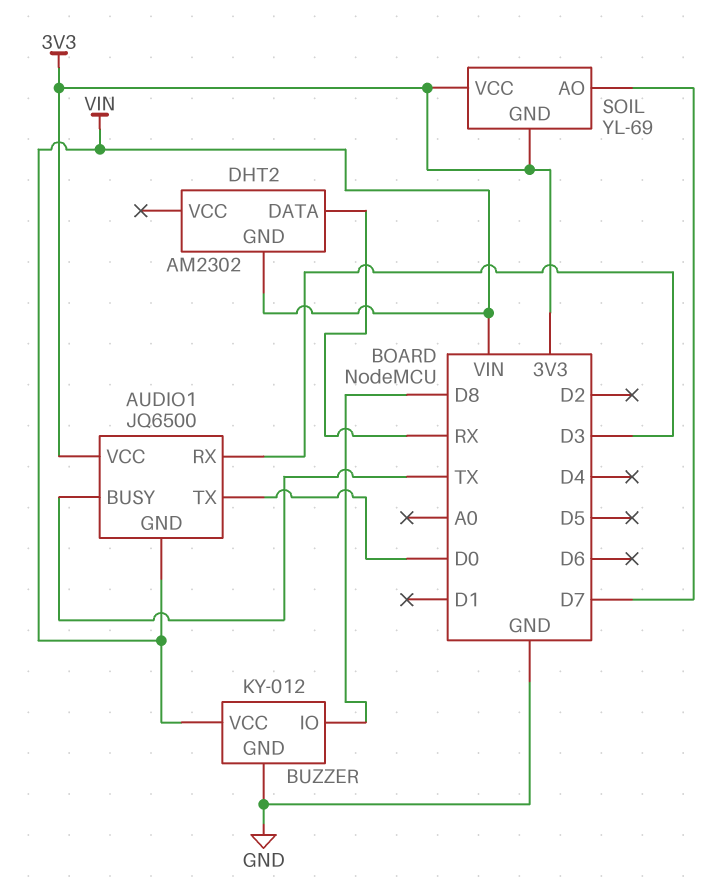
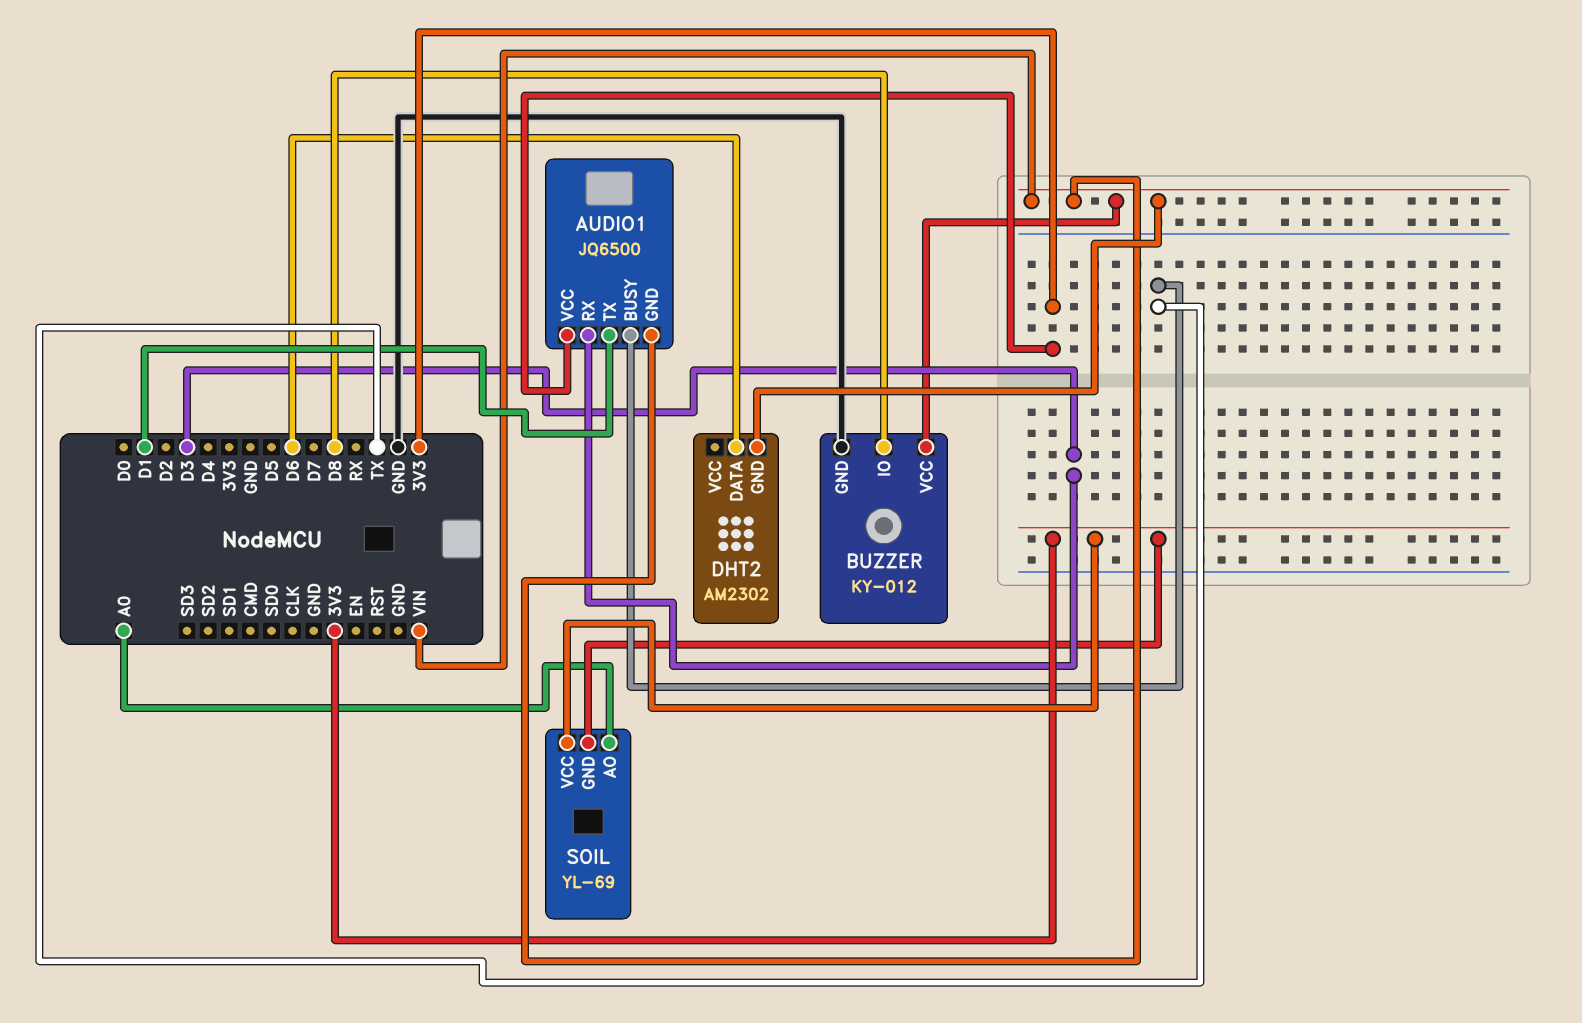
AUDIO1 pin TX: D0 -> D1
DHT2 pin DATA: RX -> D6
SOIL pin AO: D7 -> A0

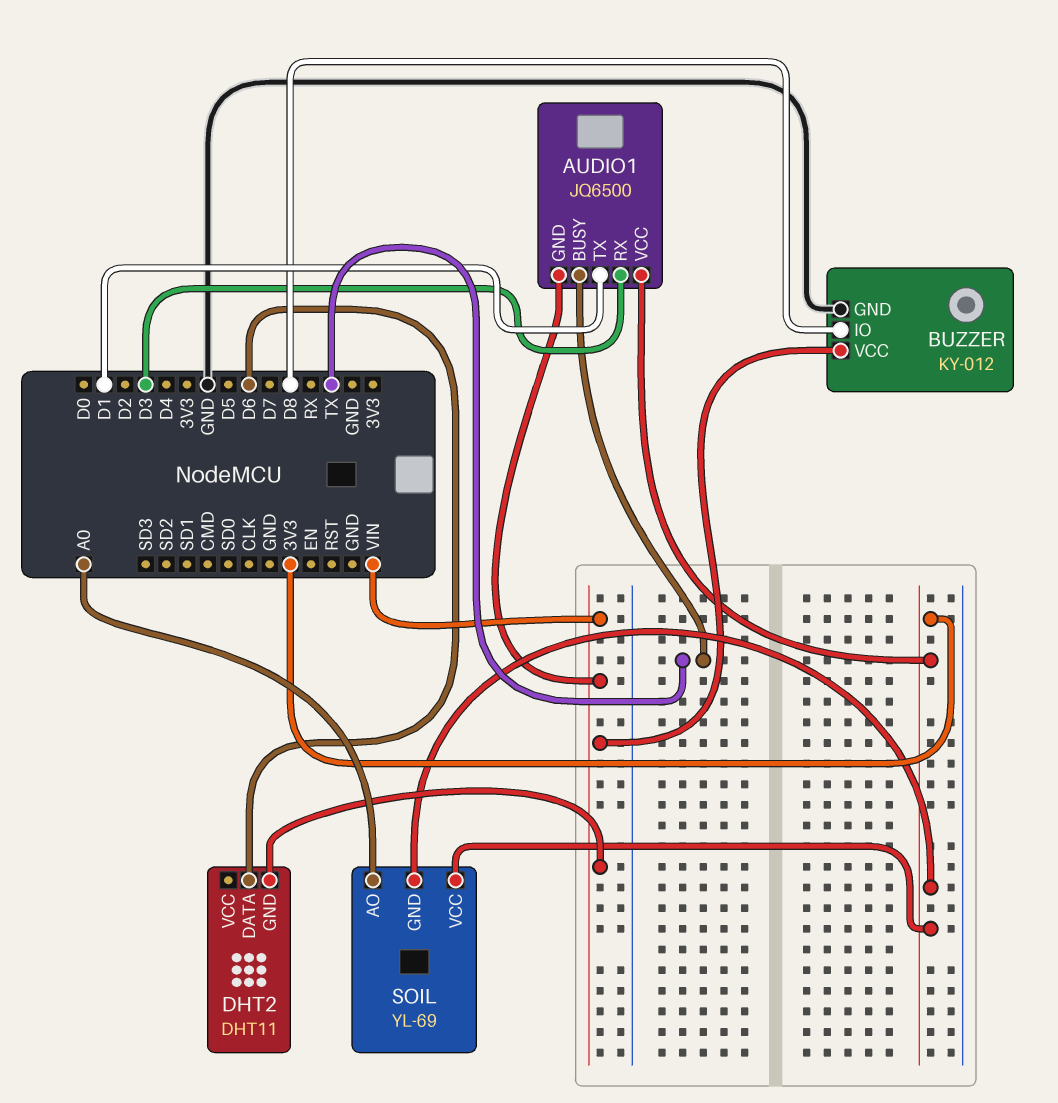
DHT2: AM2302 -> DHT11

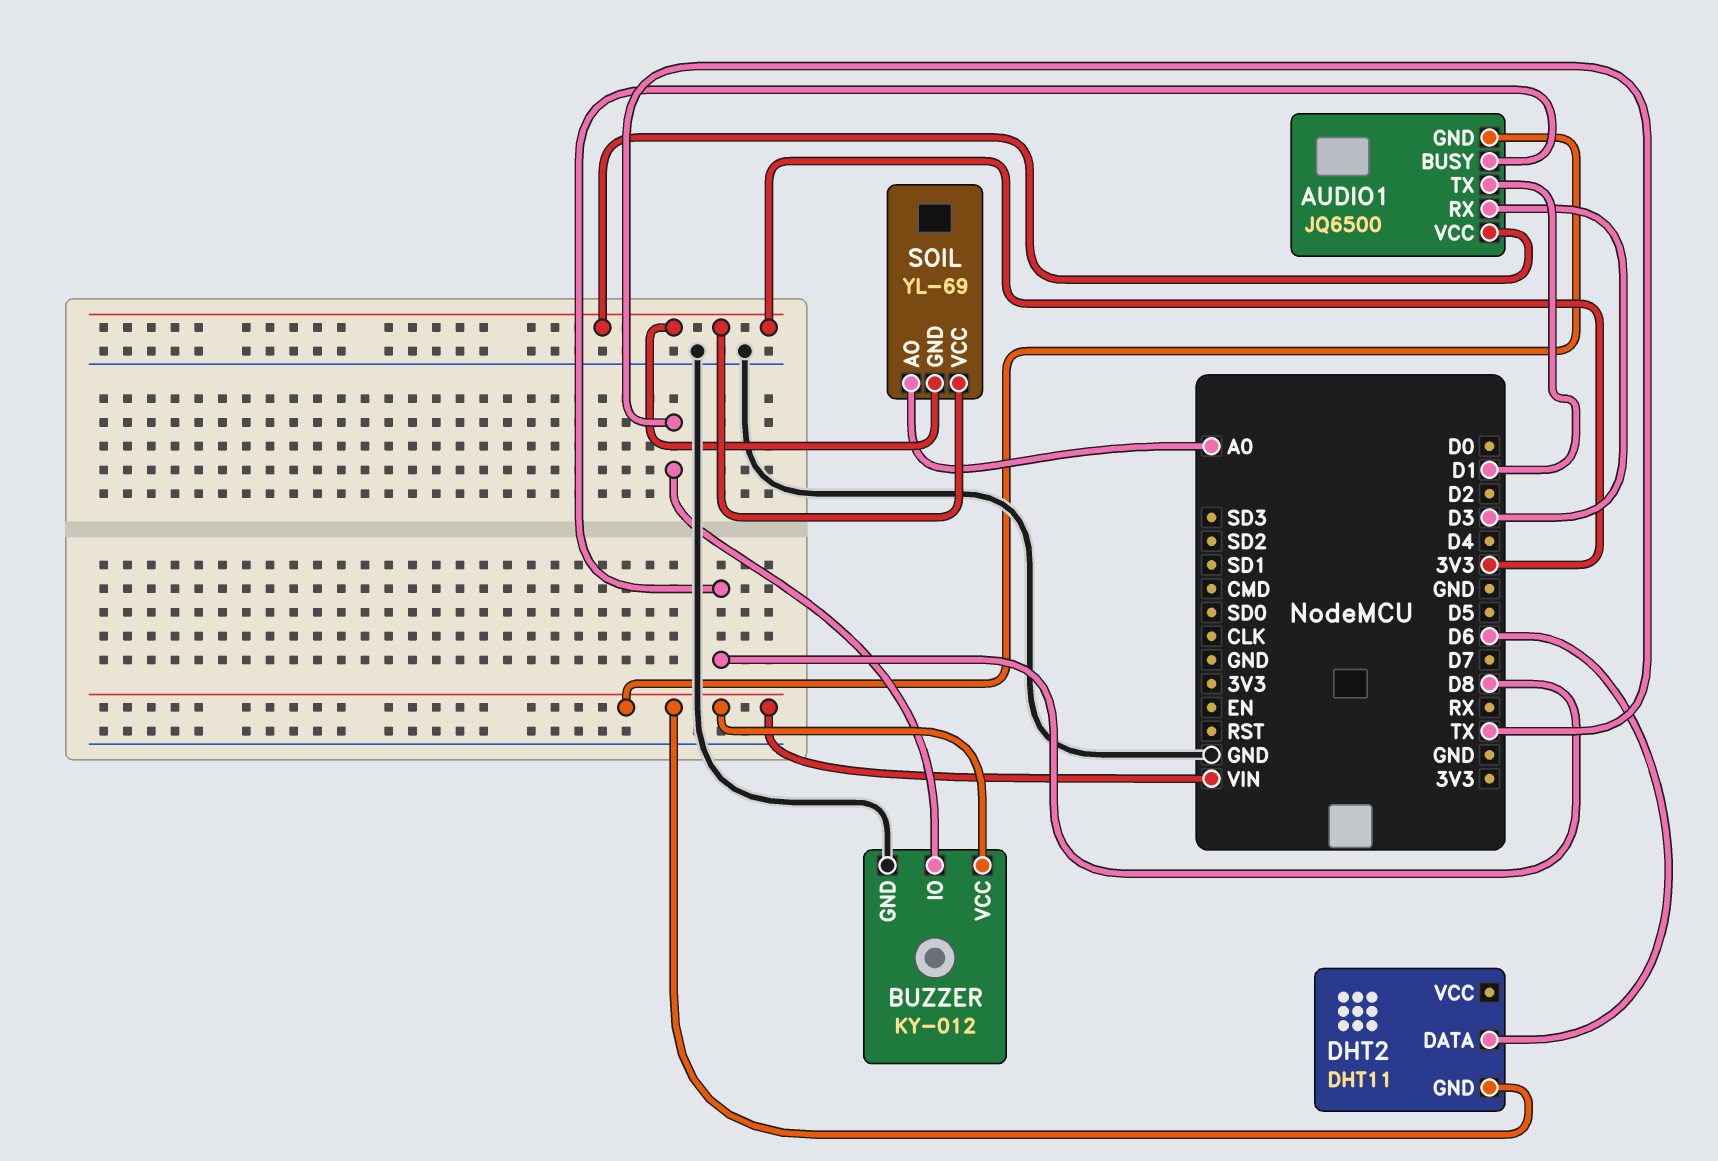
AUDIO1 pin BUSY: TX -> D8
BUZZER pin IO: D8 -> TX

